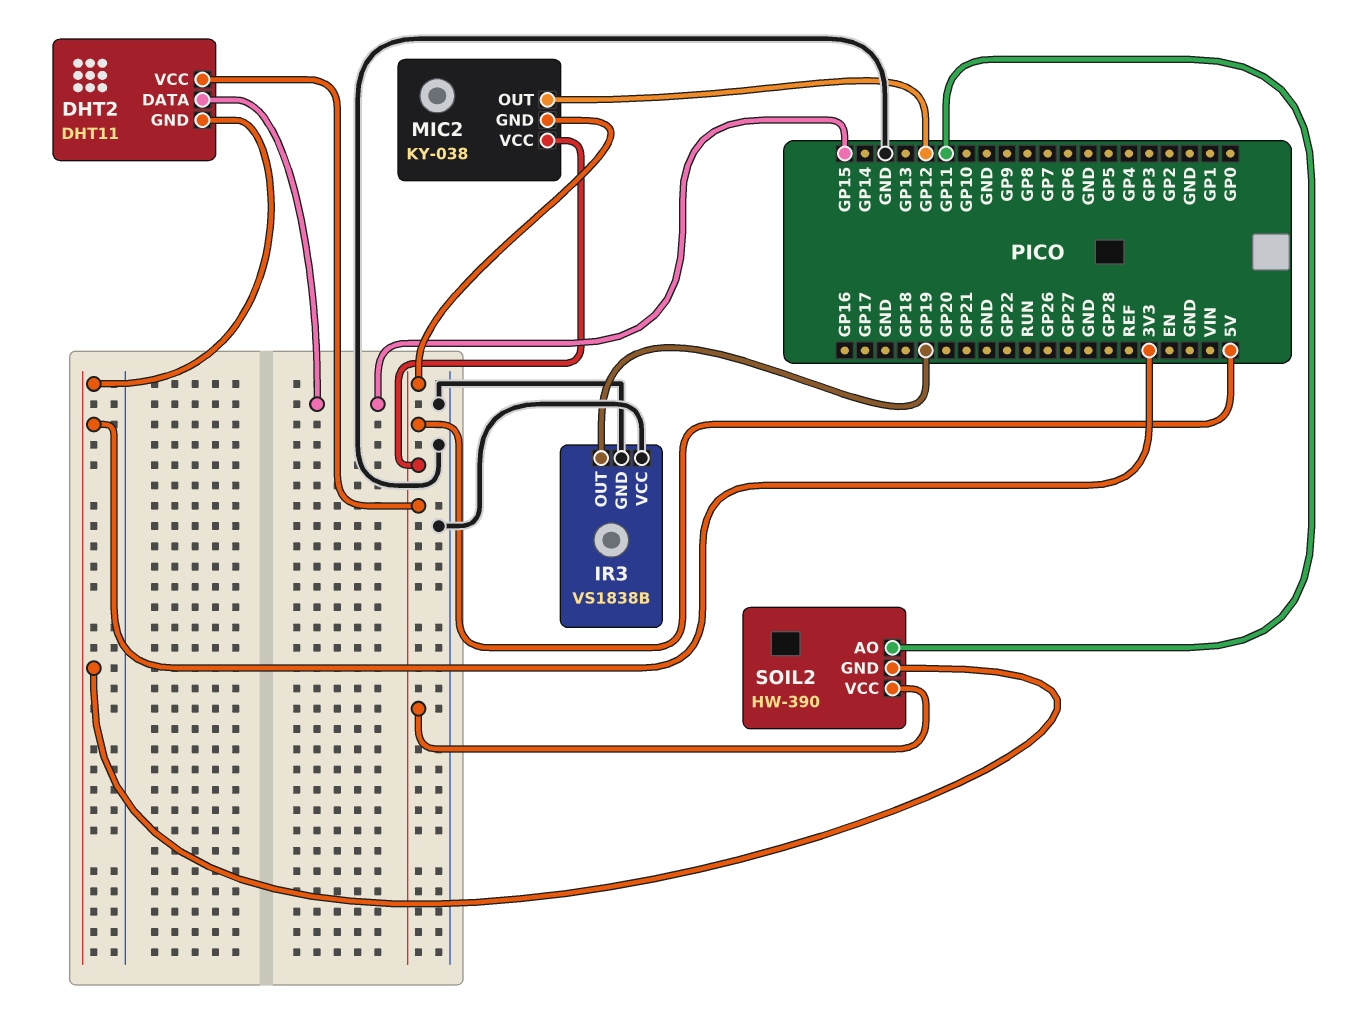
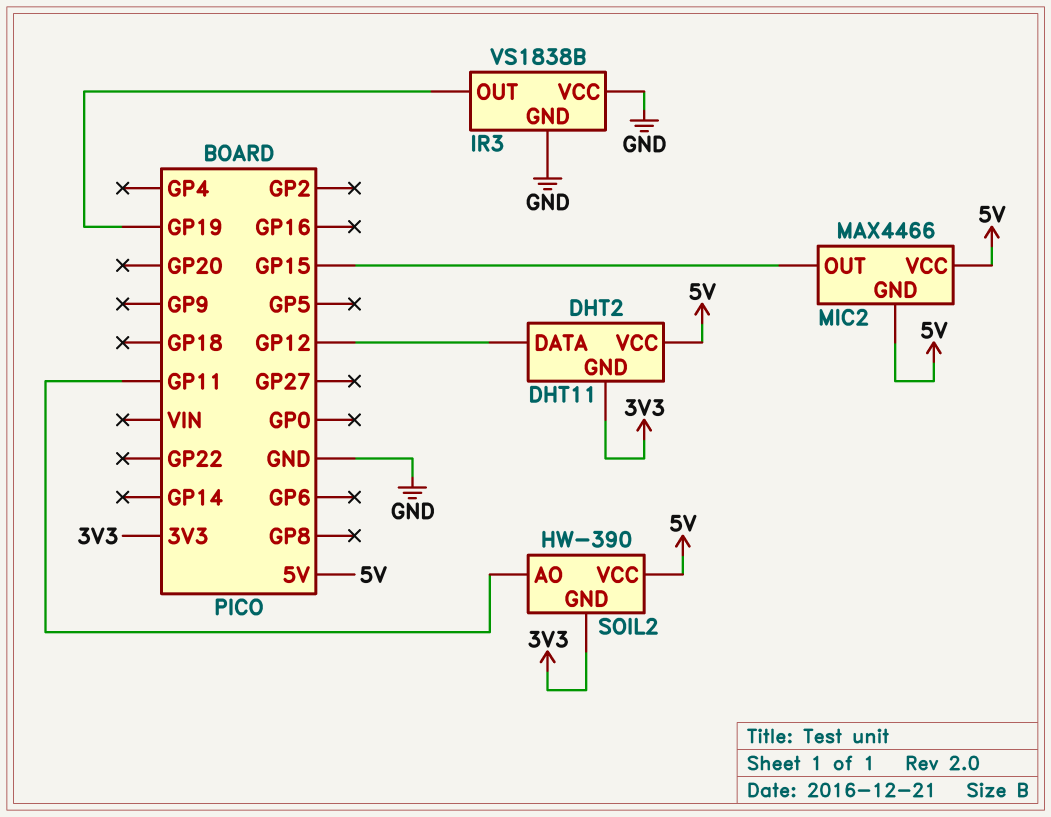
DHT2 pin DATA: GP15 -> GP12
MIC2: KY-038 -> MAX4466
MIC2 pin OUT: GP12 -> GP15

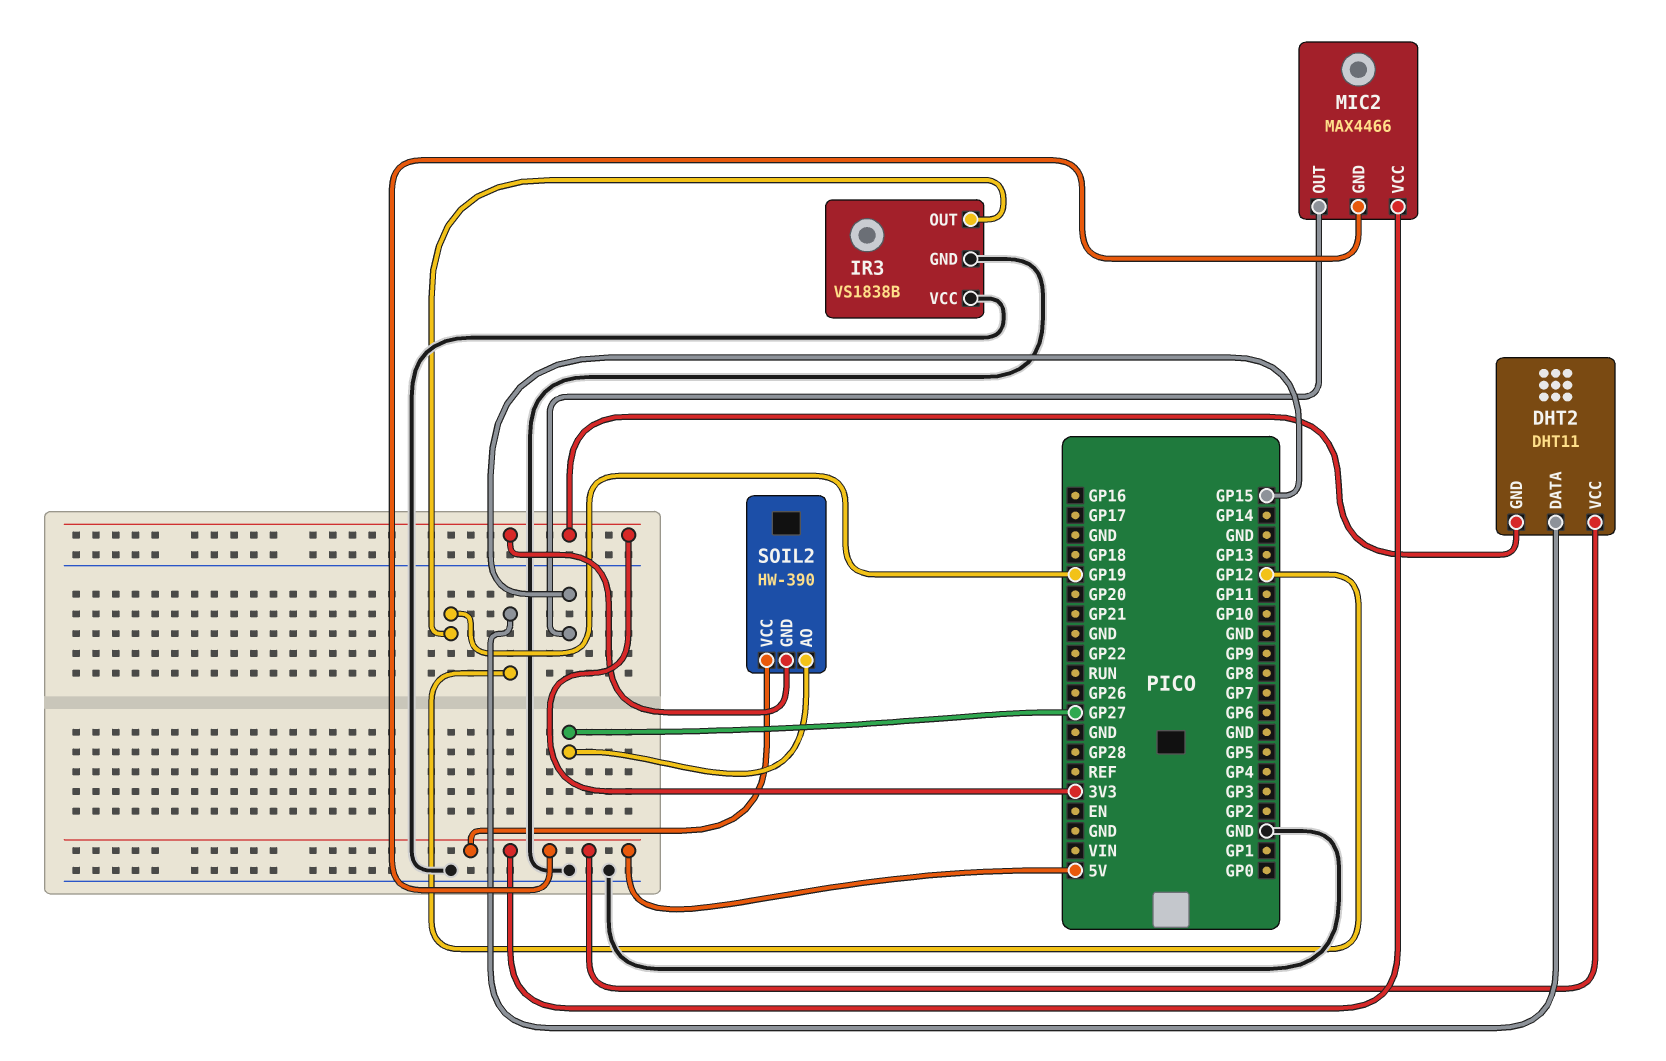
SOIL2 pin AO: GP11 -> GP27

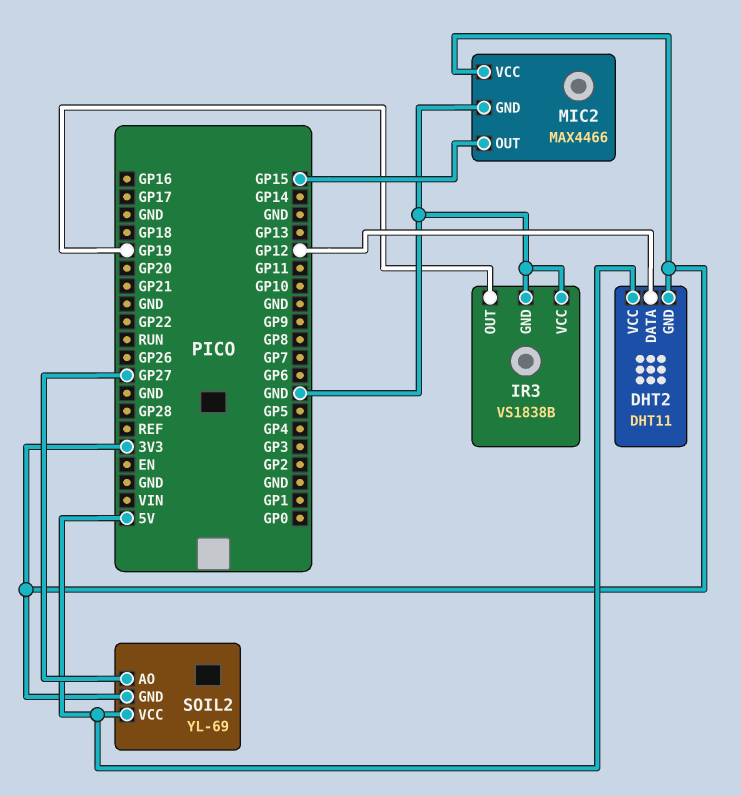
MIC2 pin GND: 5V -> GND
MIC2 pin VCC: 5V -> 3V3
SOIL2: HW-390 -> YL-69

